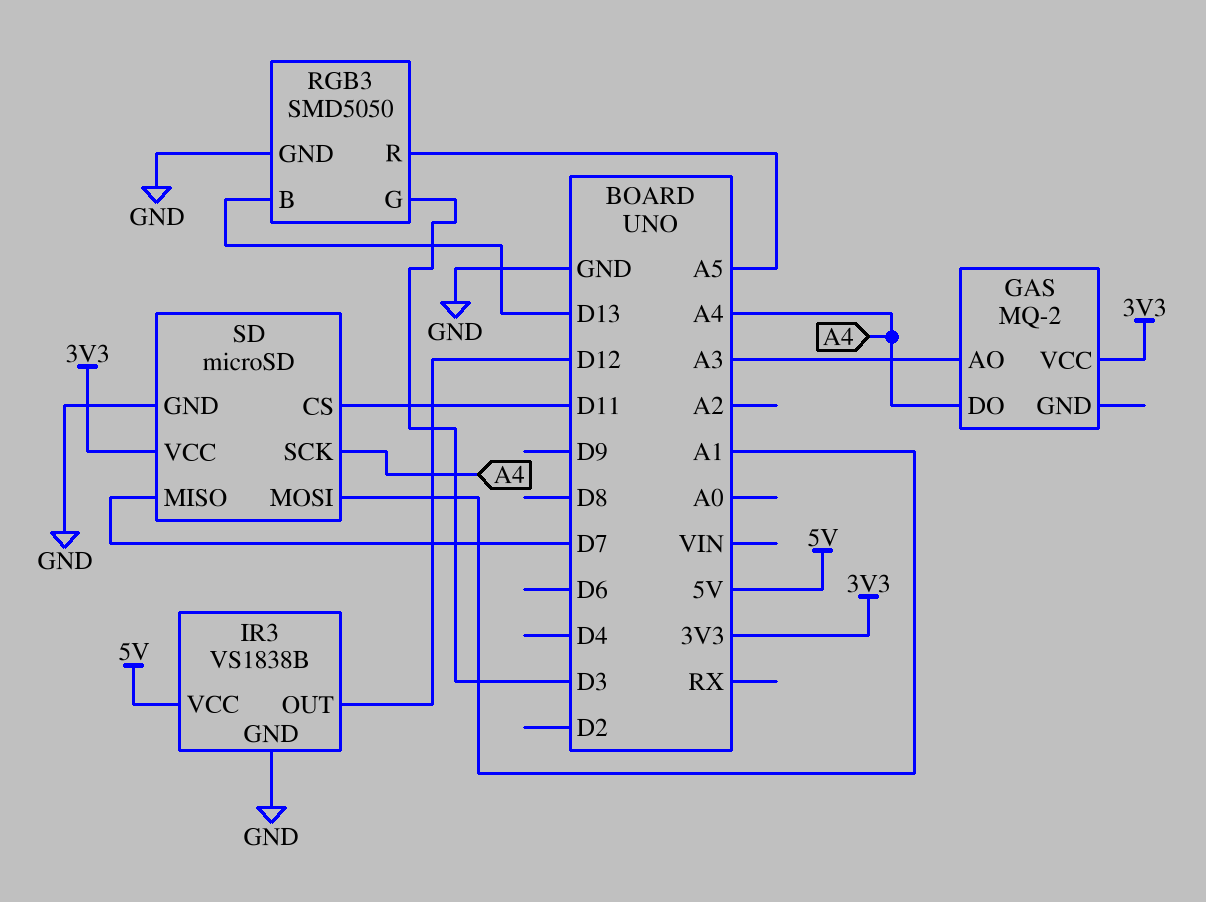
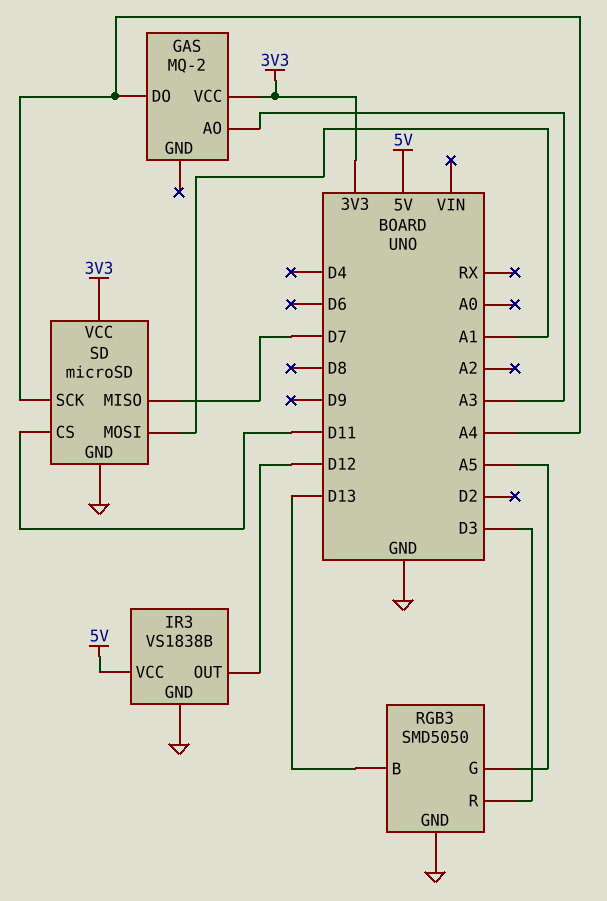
RGB3 pin G: D3 -> A5
RGB3 pin R: A5 -> D3

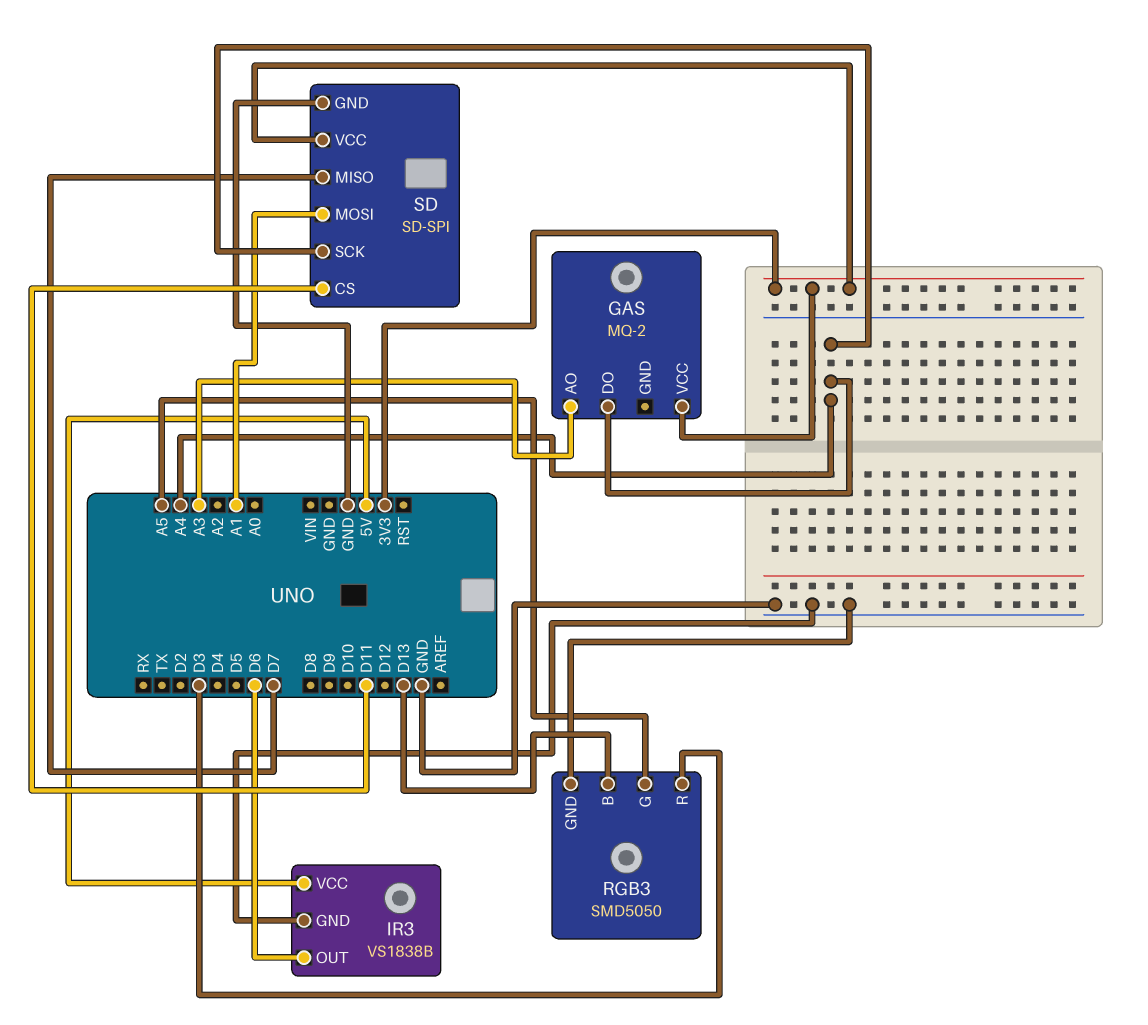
IR3 pin OUT: D12 -> D6
SD: microSD -> SD-SPI

